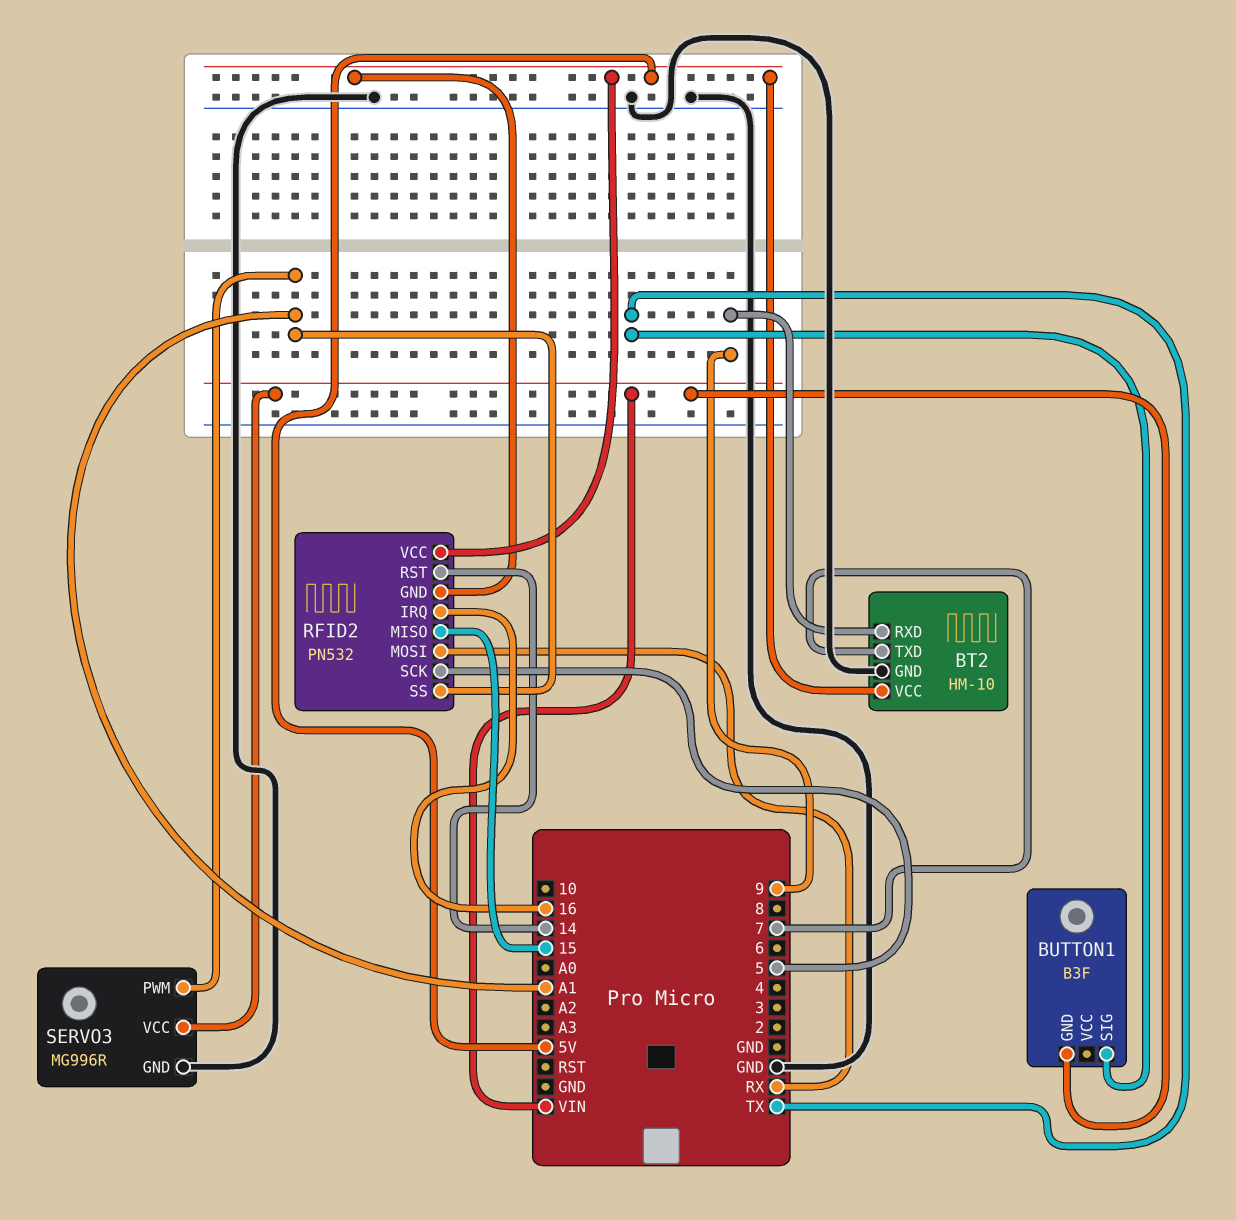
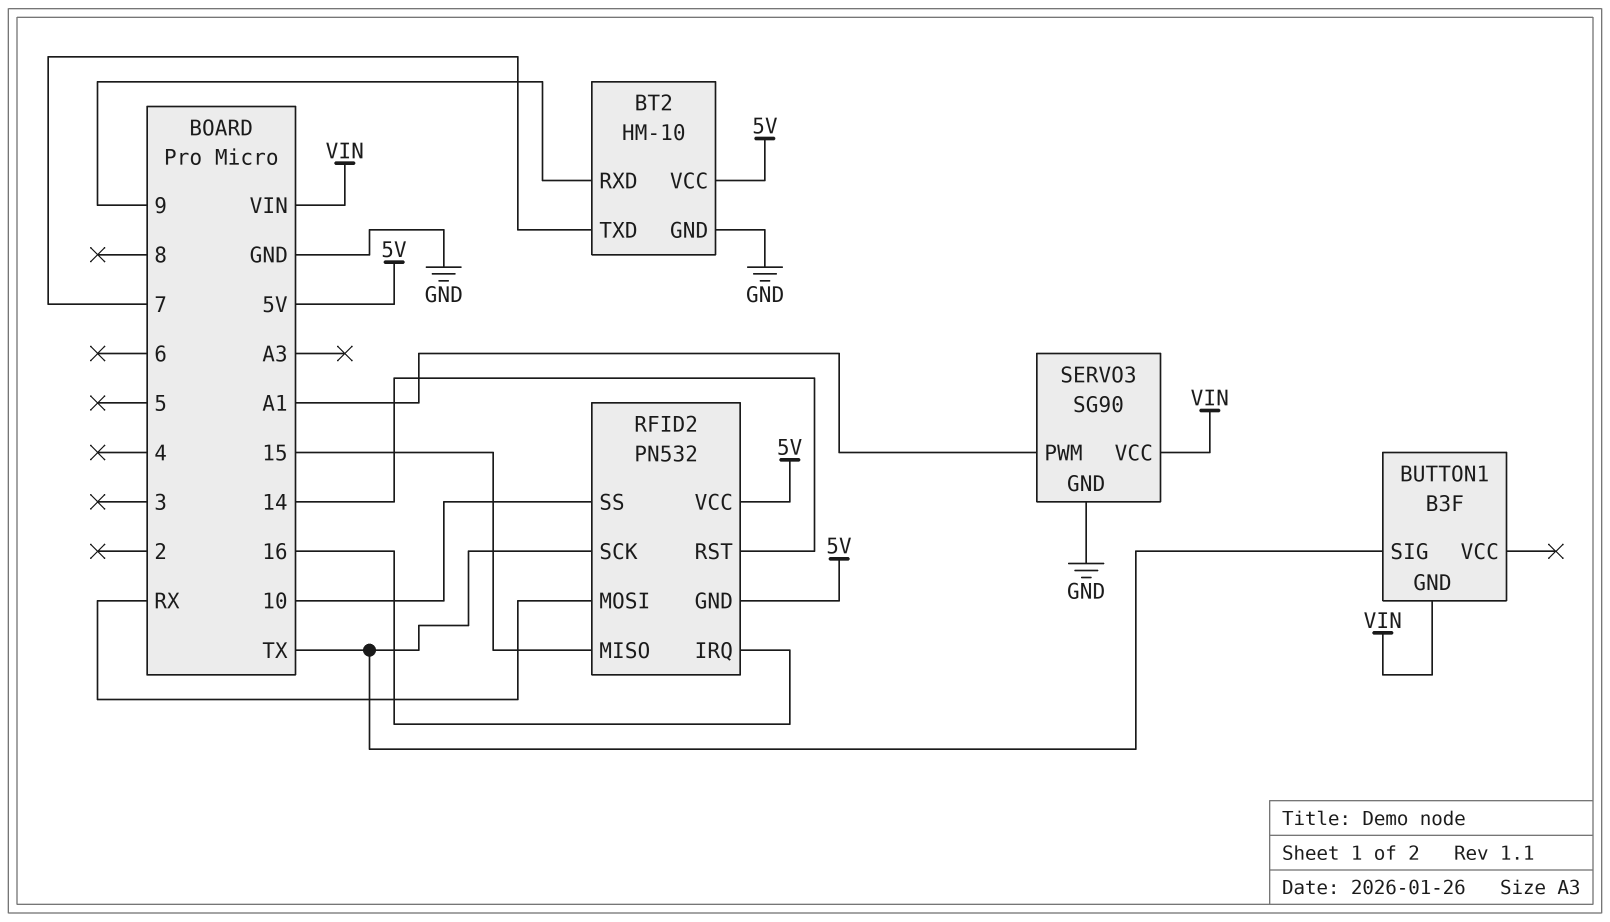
RFID2 pin SCK: 5 -> TX
RFID2 pin SS: A1 -> 10
SERVO3: MG996R -> SG90

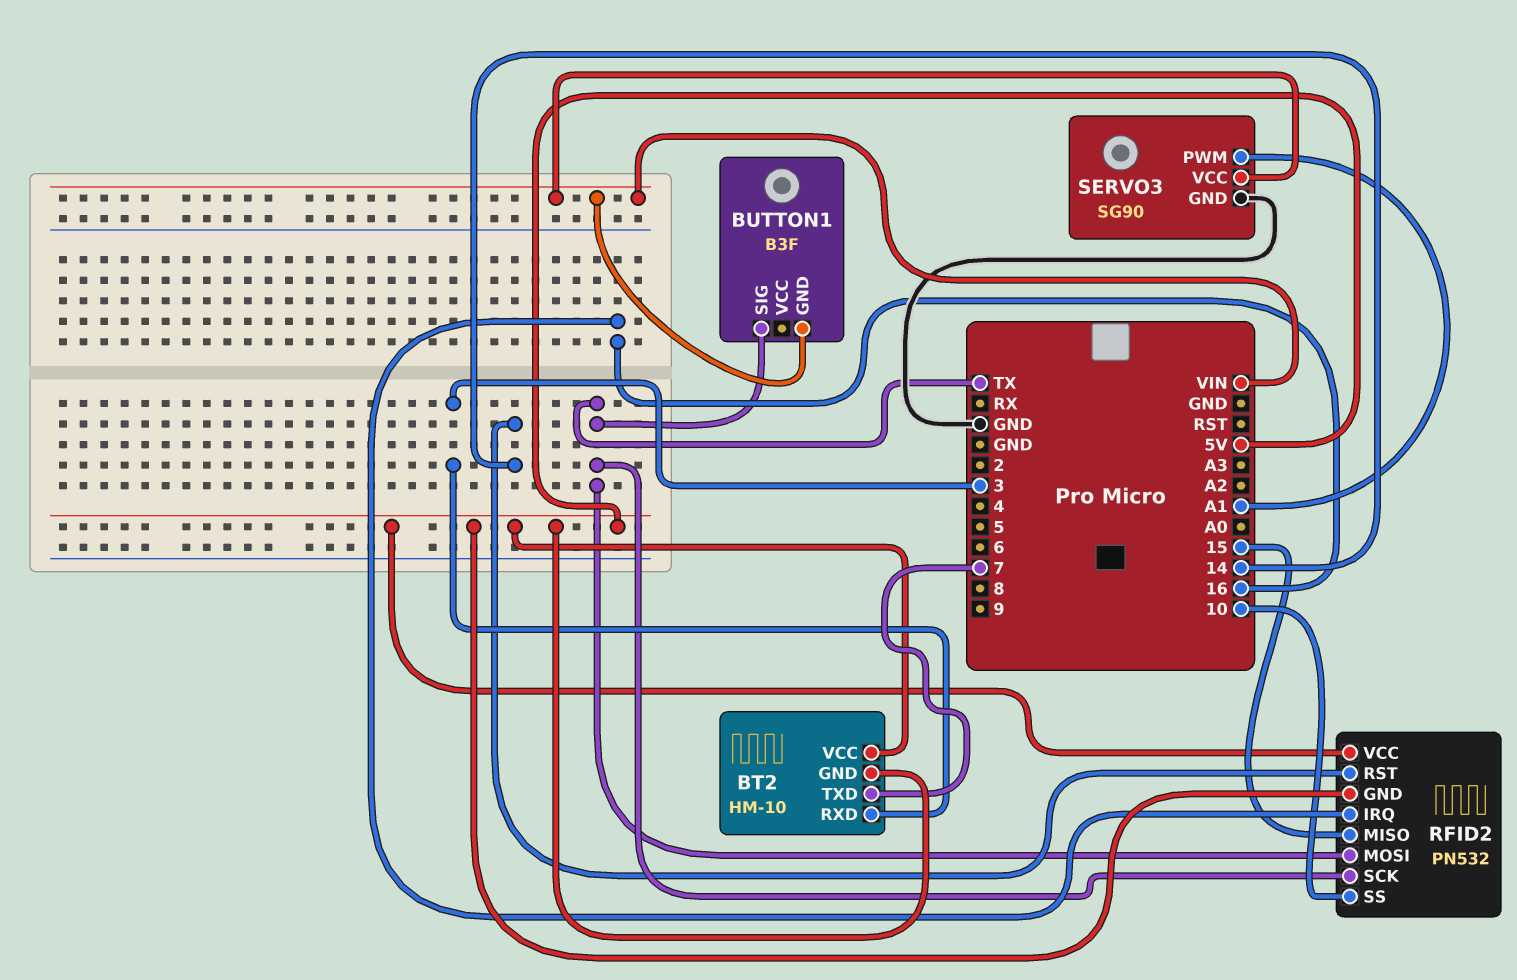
BT2 pin GND: GND -> 5V
BT2 pin RXD: 9 -> 3
RFID2 pin MOSI: RX -> TX

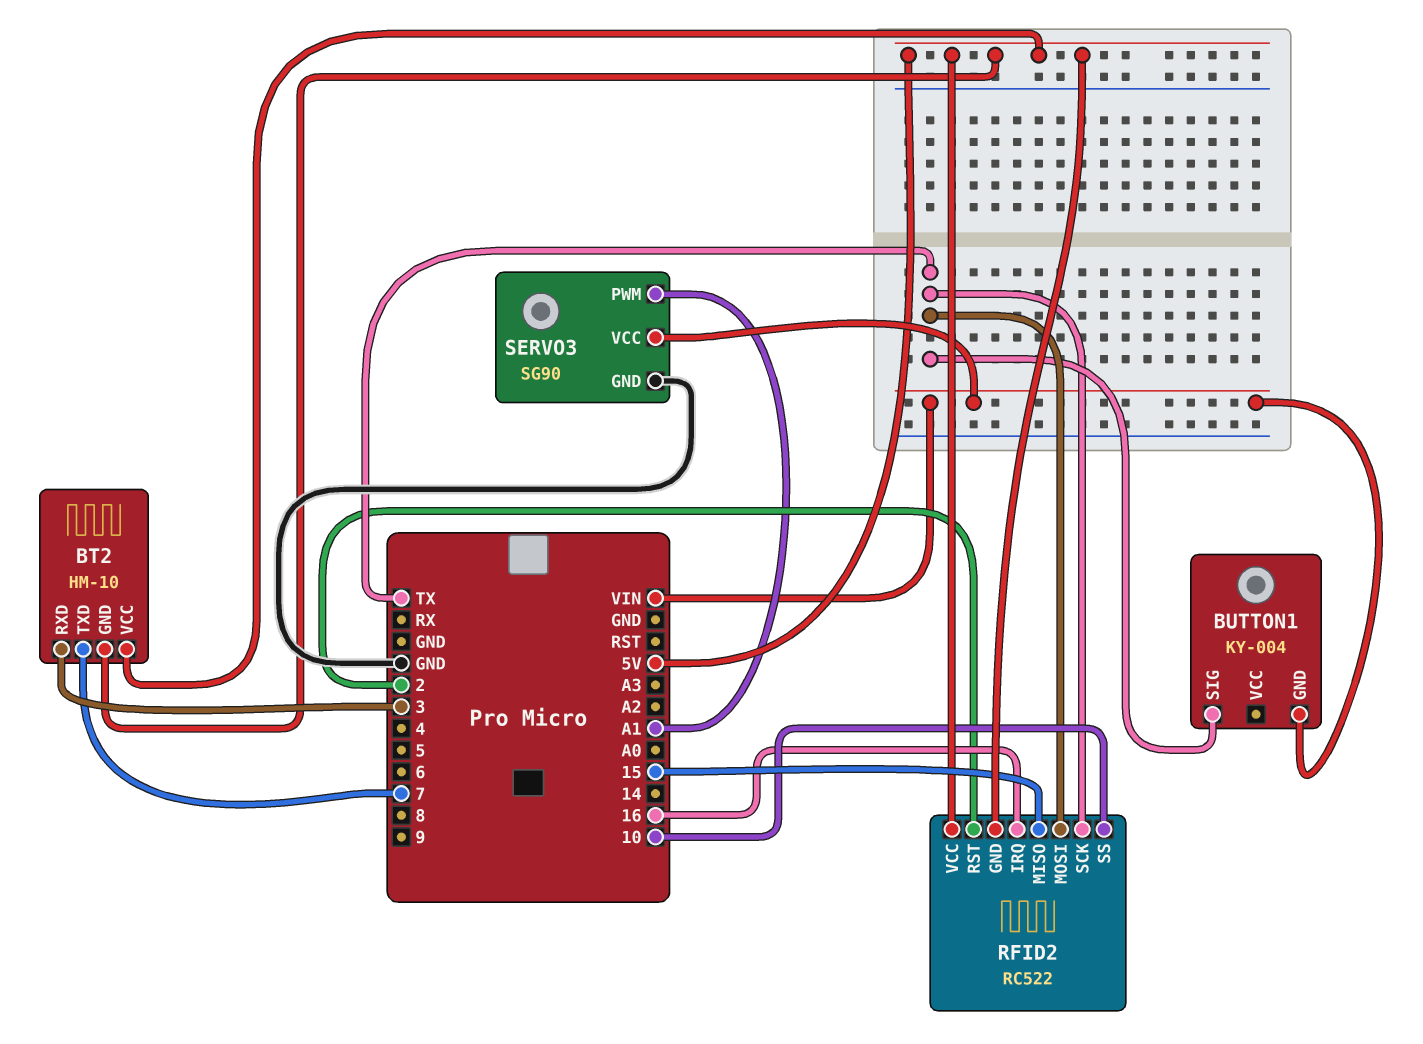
BUTTON1: B3F -> KY-004
RFID2: PN532 -> RC522
RFID2 pin RST: 14 -> 2

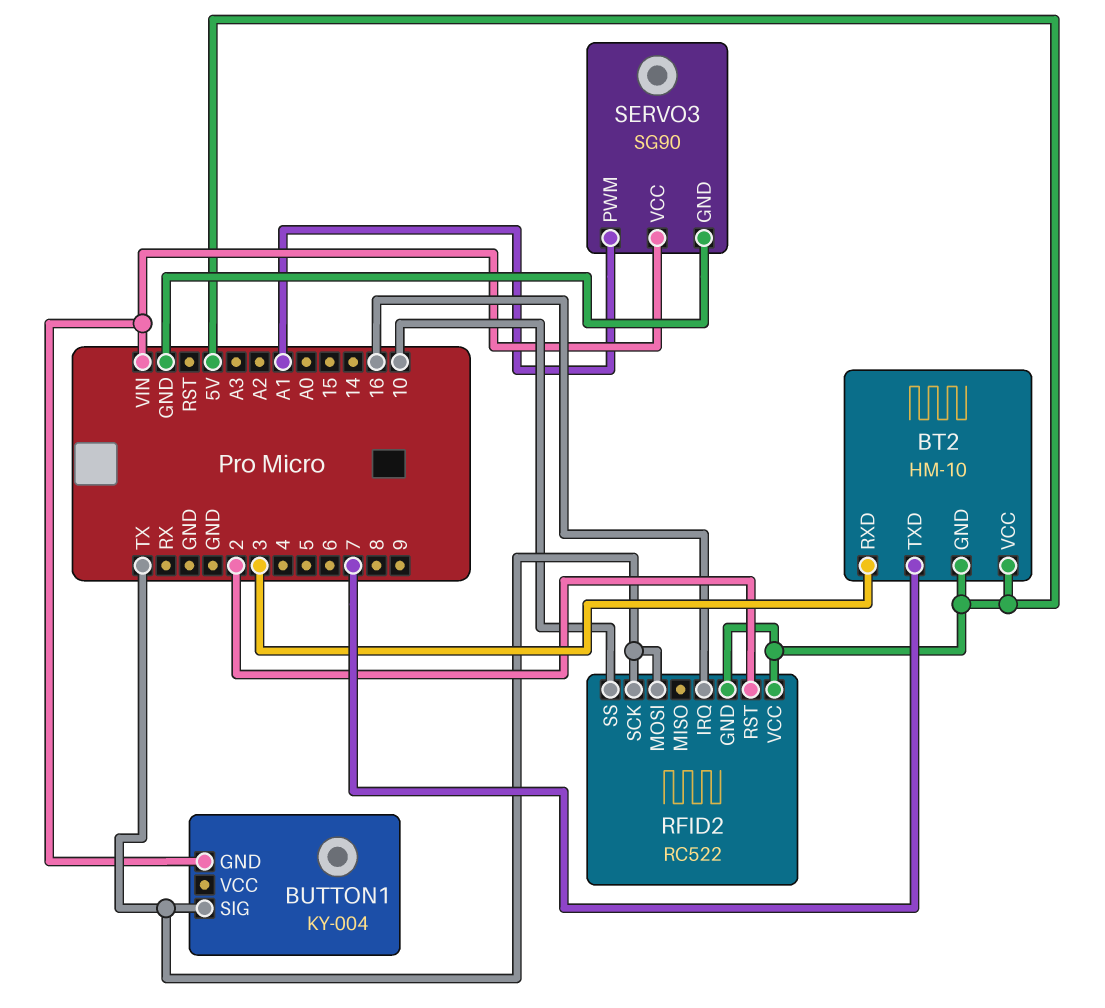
RFID2 pin MISO: 15 -> none

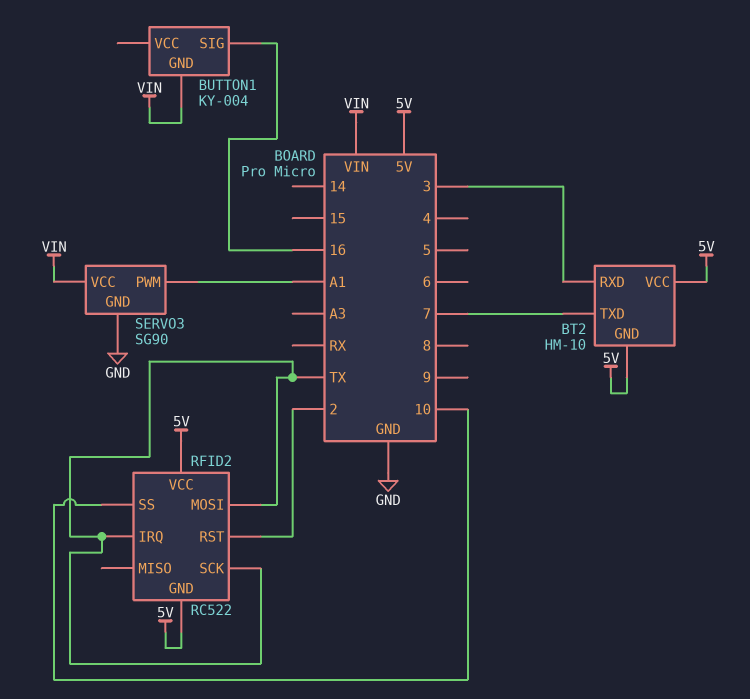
BUTTON1 pin SIG: TX -> 16
RFID2 pin IRQ: 16 -> TX

